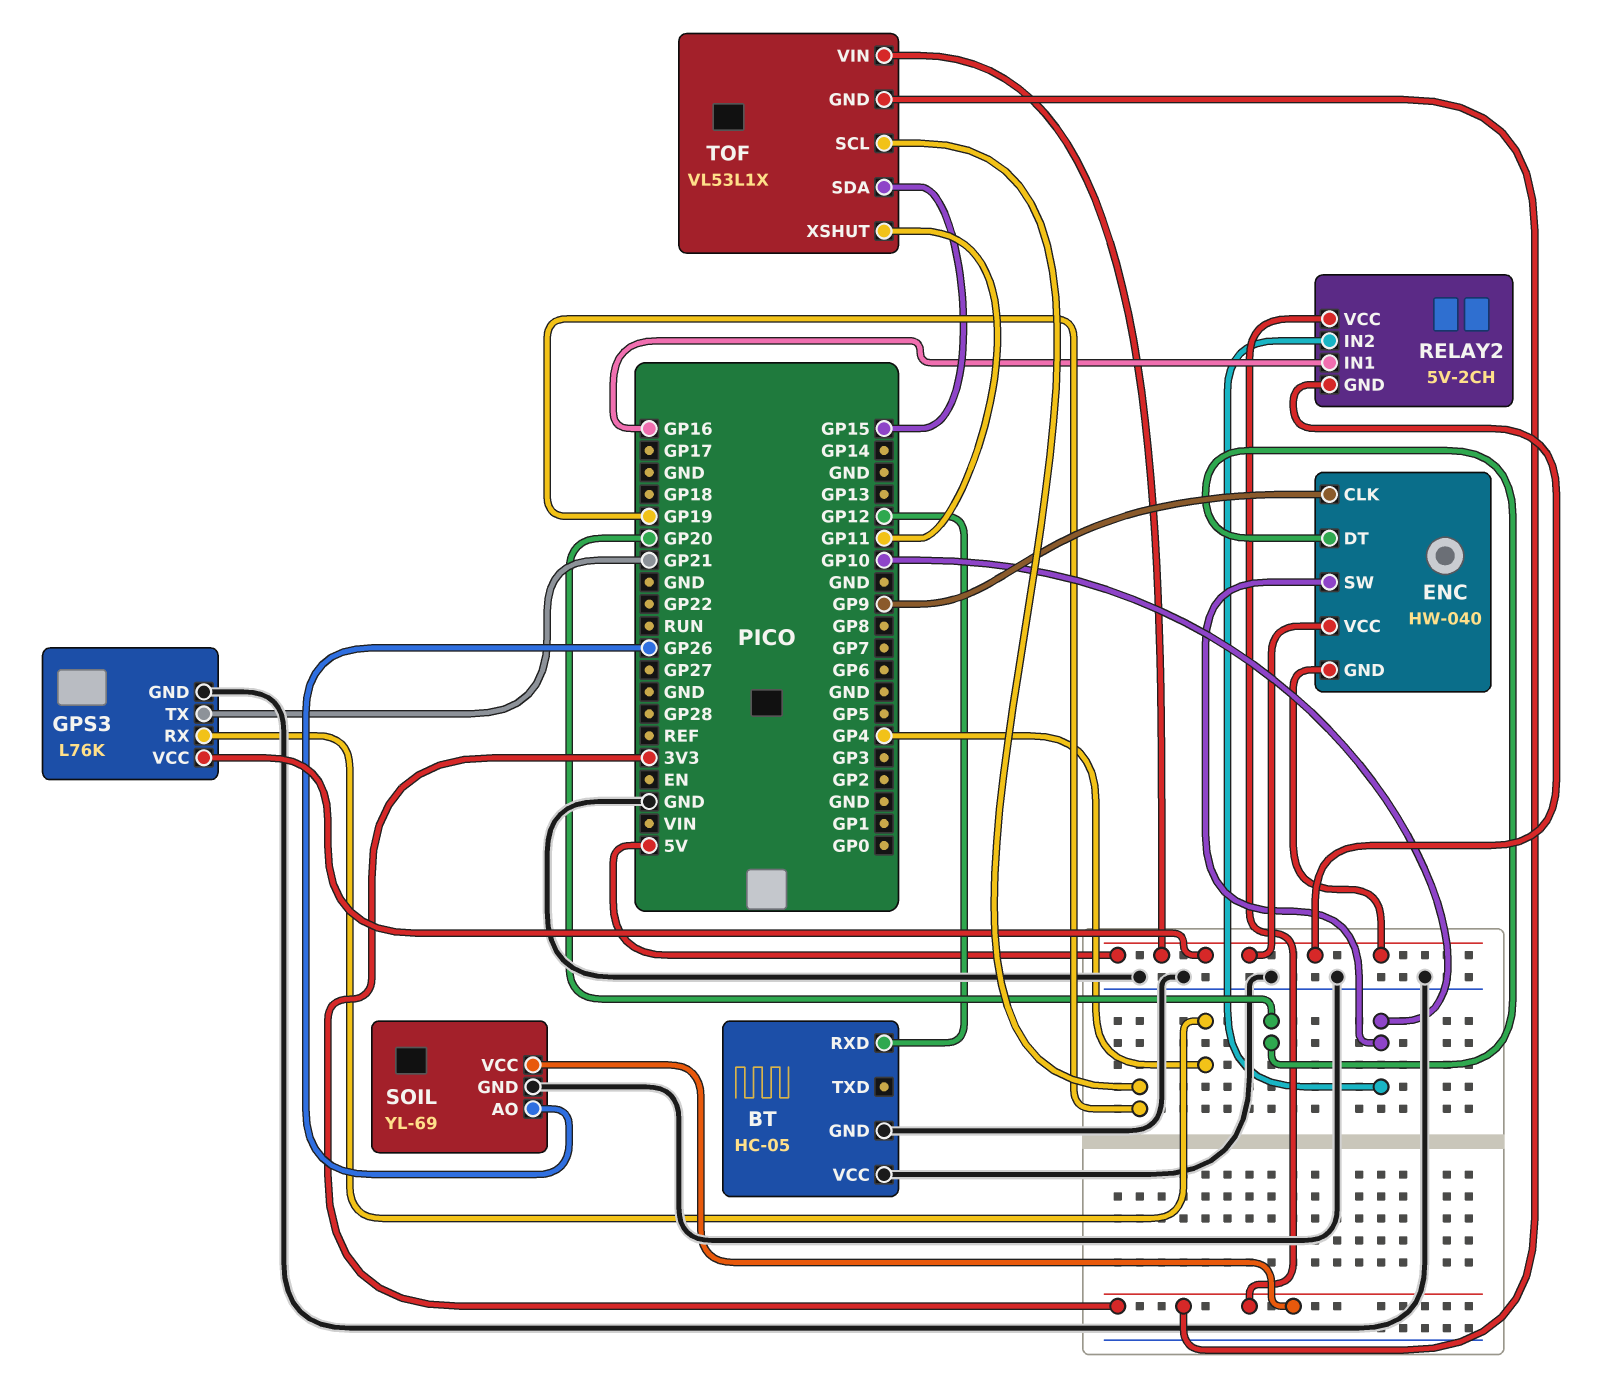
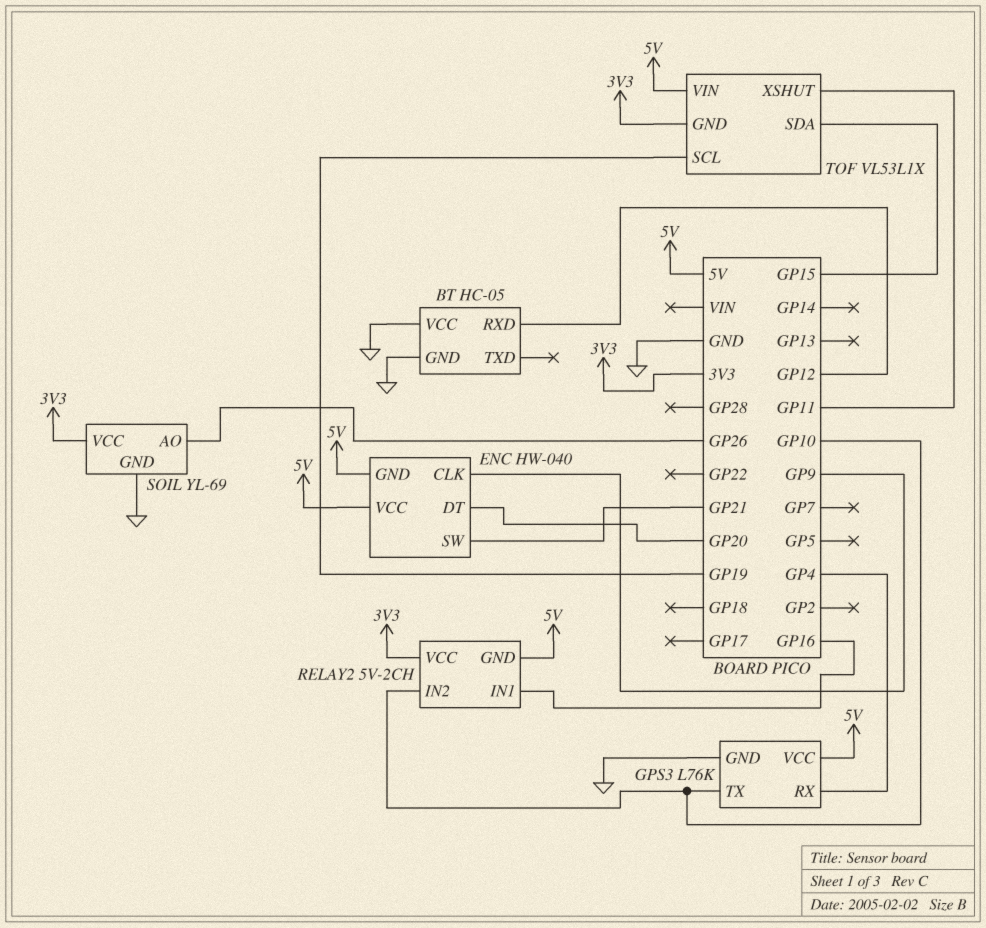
ENC pin SW: GP10 -> GP21
GPS3 pin TX: GP21 -> GP10

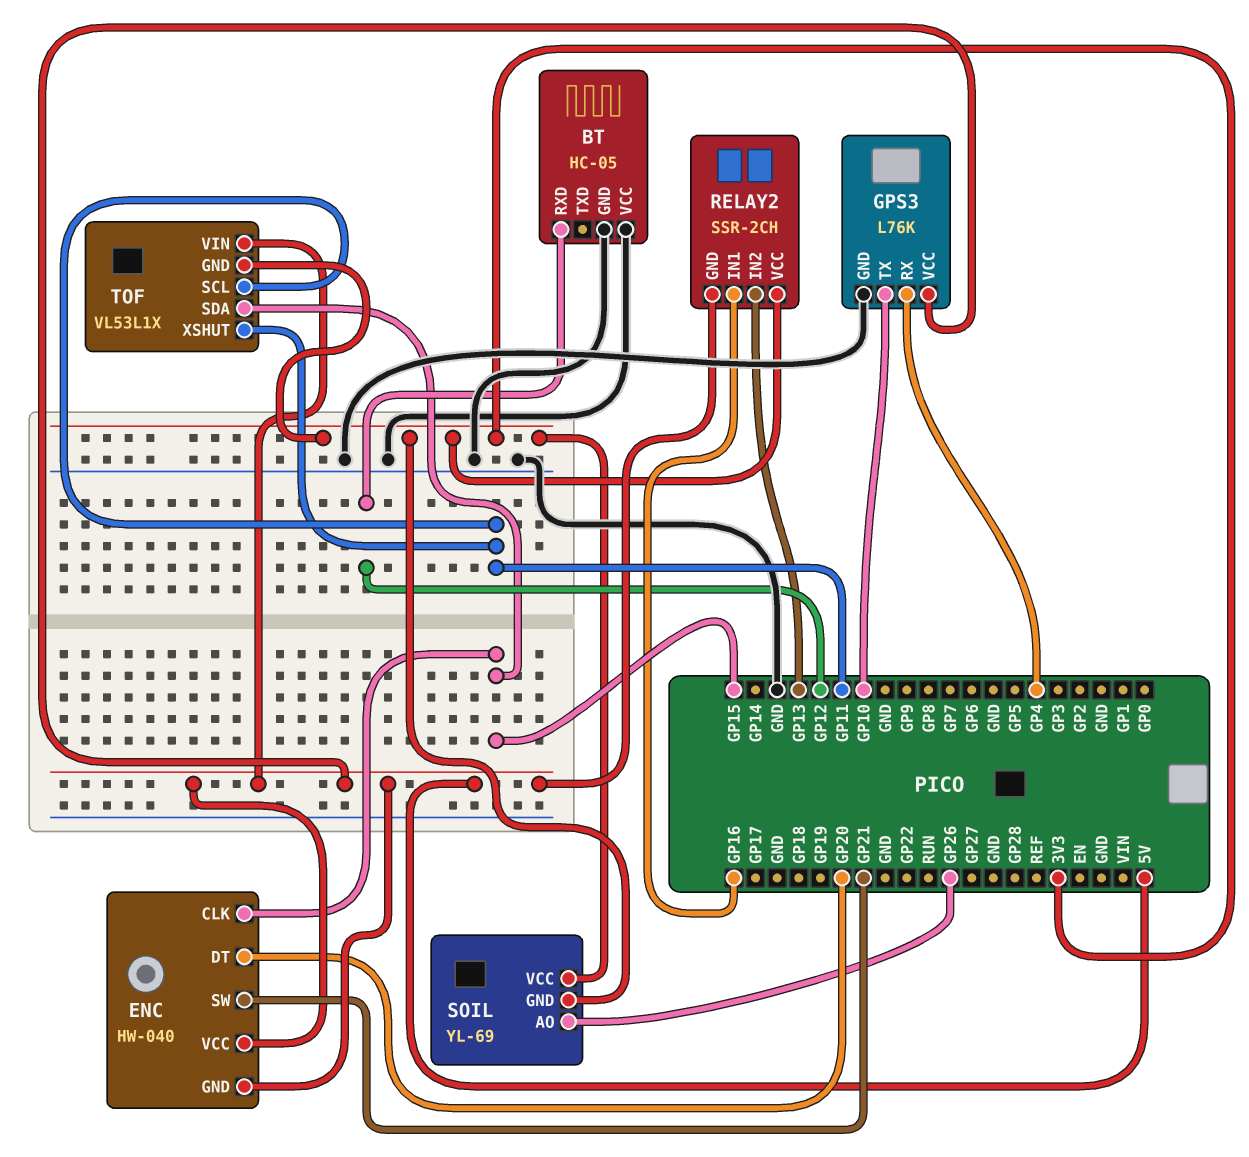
ENC pin CLK: GP9 -> GP15
RELAY2: 5V-2CH -> SSR-2CH
RELAY2 pin IN2: GP10 -> GP13
SOIL pin GND: GND -> 3V3
TOF pin SCL: GP19 -> GP11

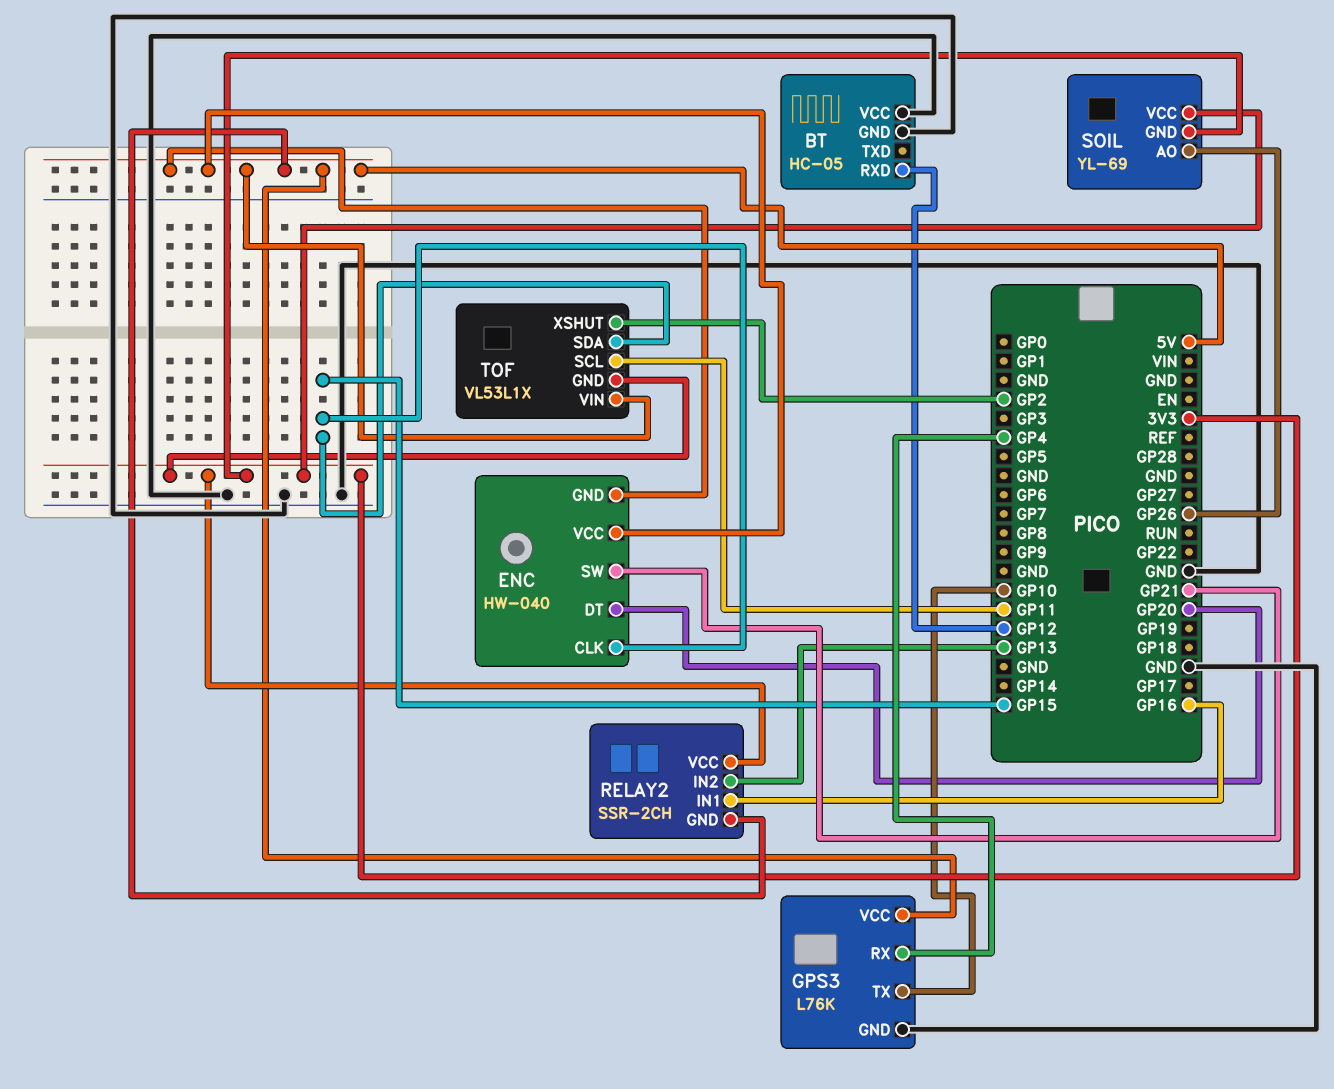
TOF pin XSHUT: GP11 -> GP2

